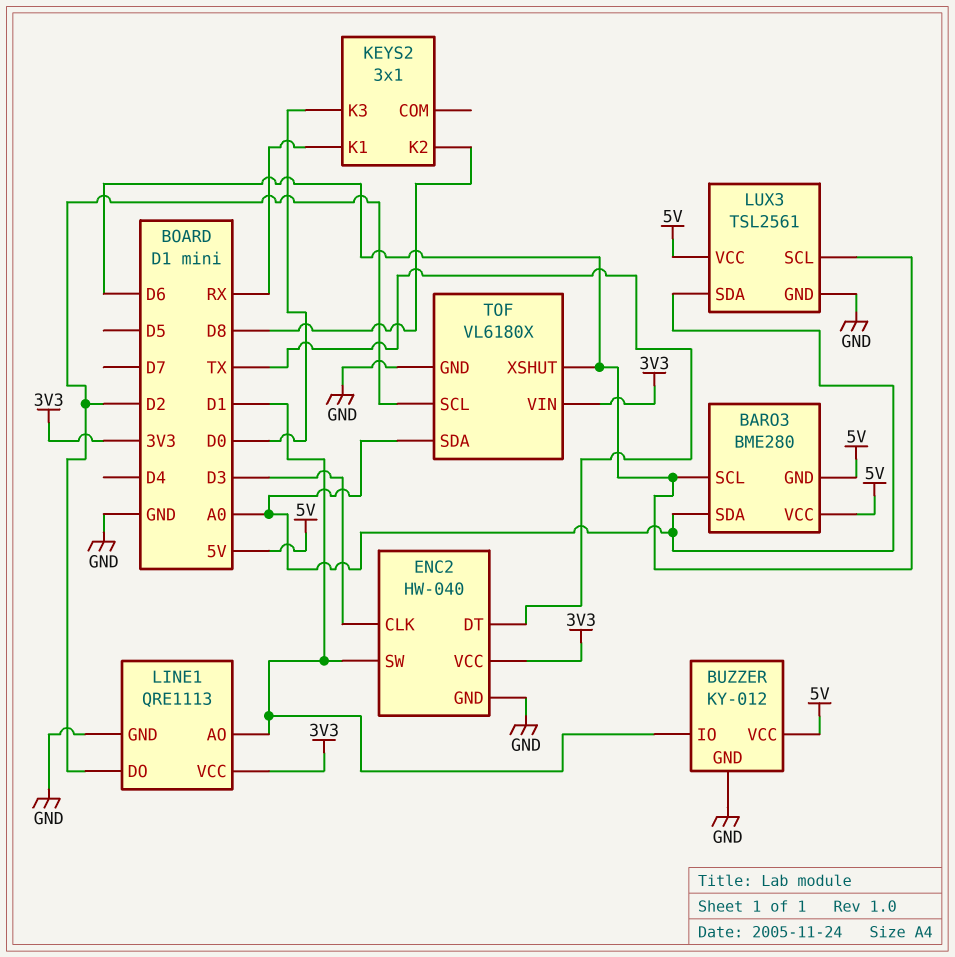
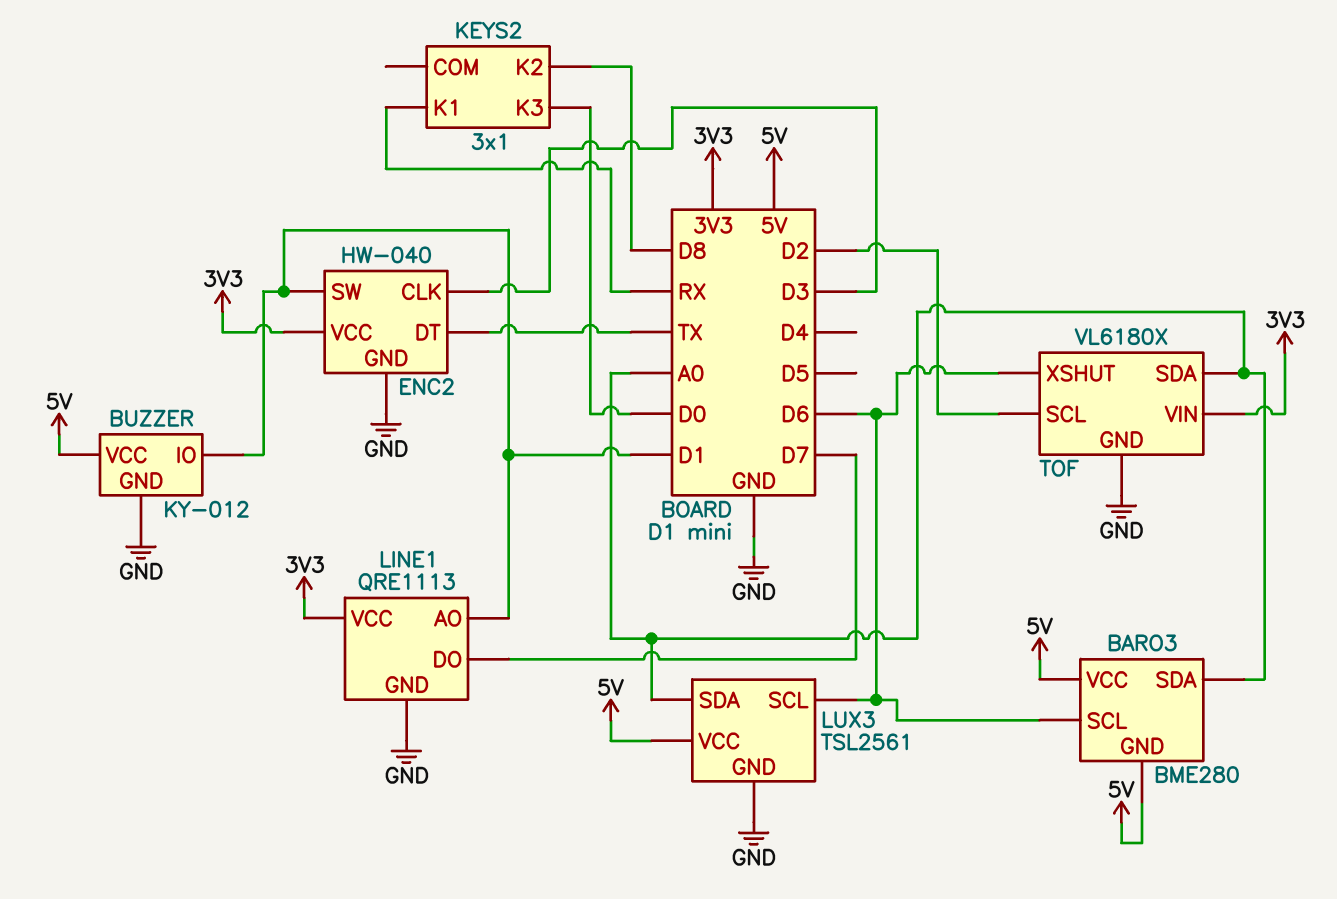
LINE1 pin DO: D2 -> D7

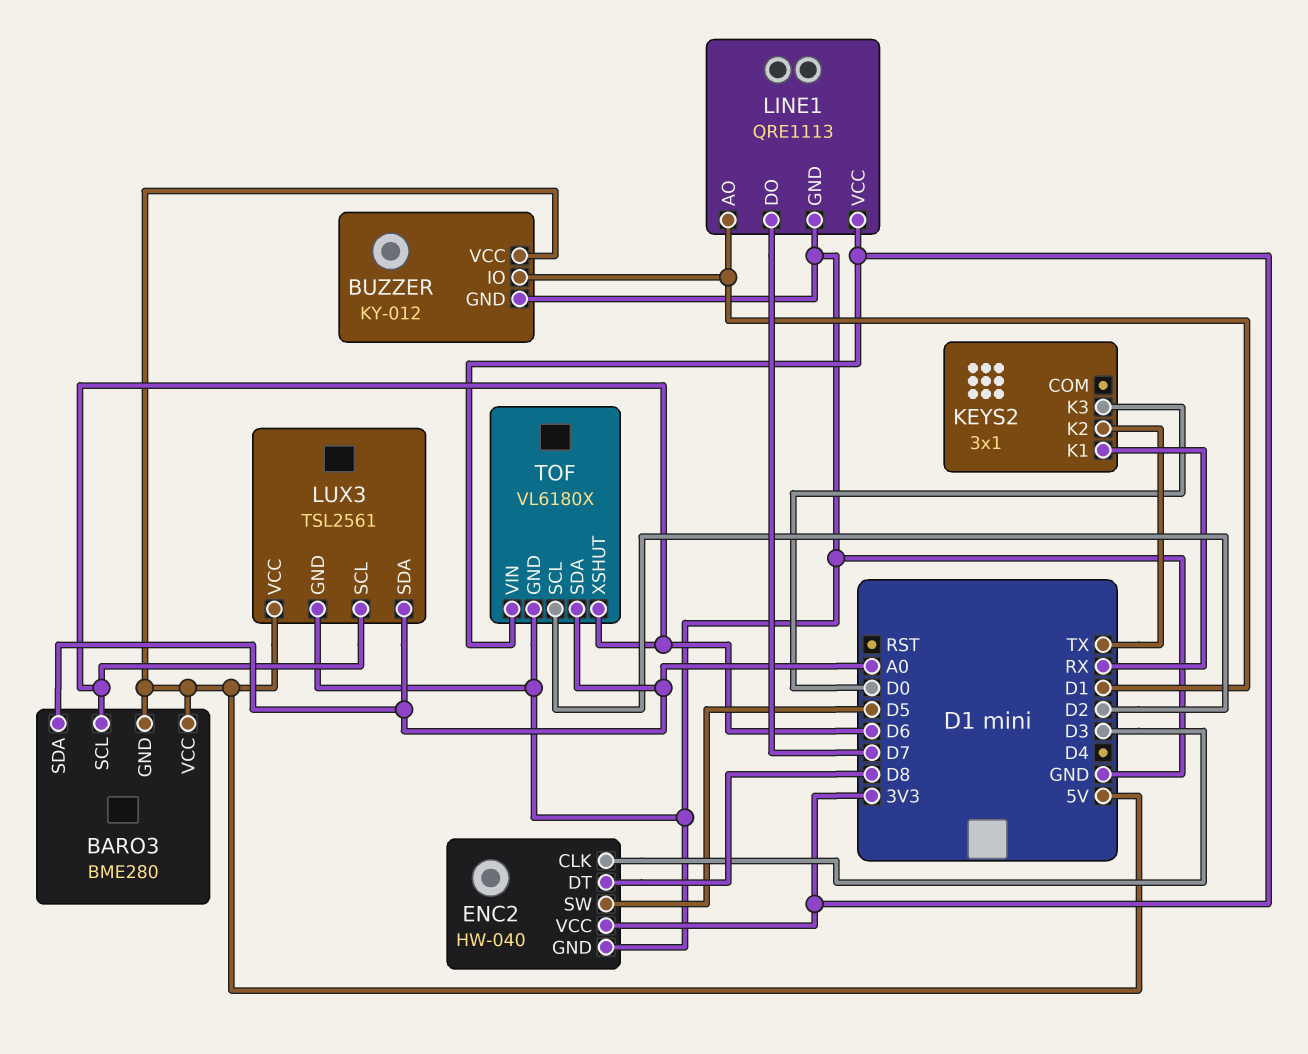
ENC2 pin DT: TX -> D8
ENC2 pin SW: D1 -> D5
KEYS2 pin K2: D8 -> TX

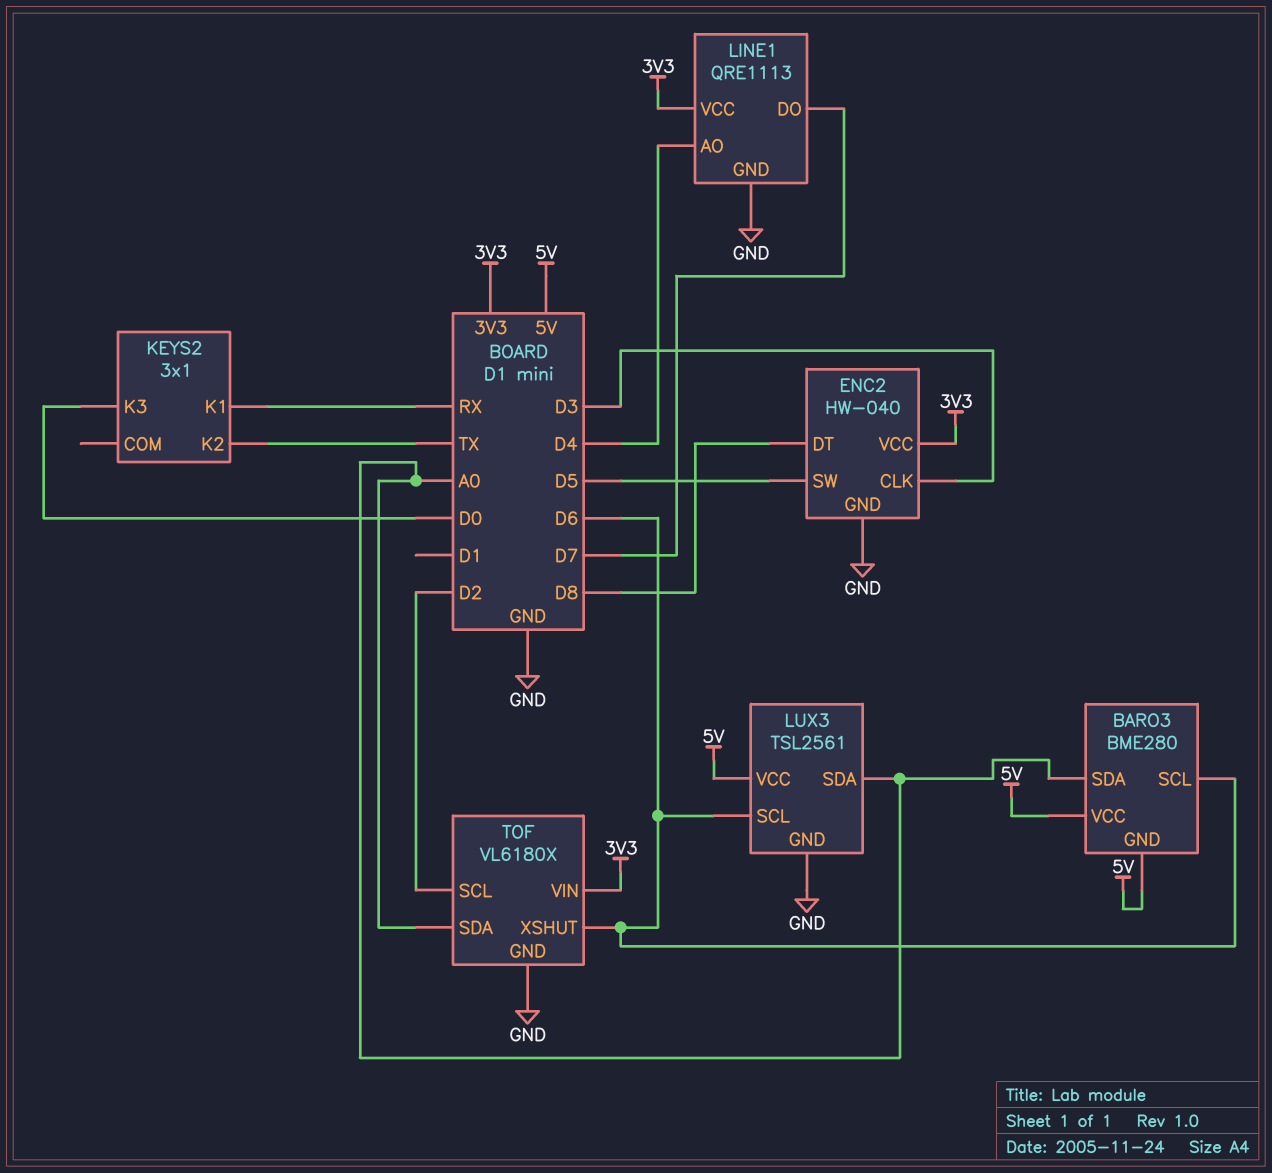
BUZZER: KY-012 -> none
BUZZER pin GND: GND -> none
BUZZER pin IO: D1 -> none
BUZZER pin VCC: 5V -> none
LINE1 pin AO: D1 -> D4

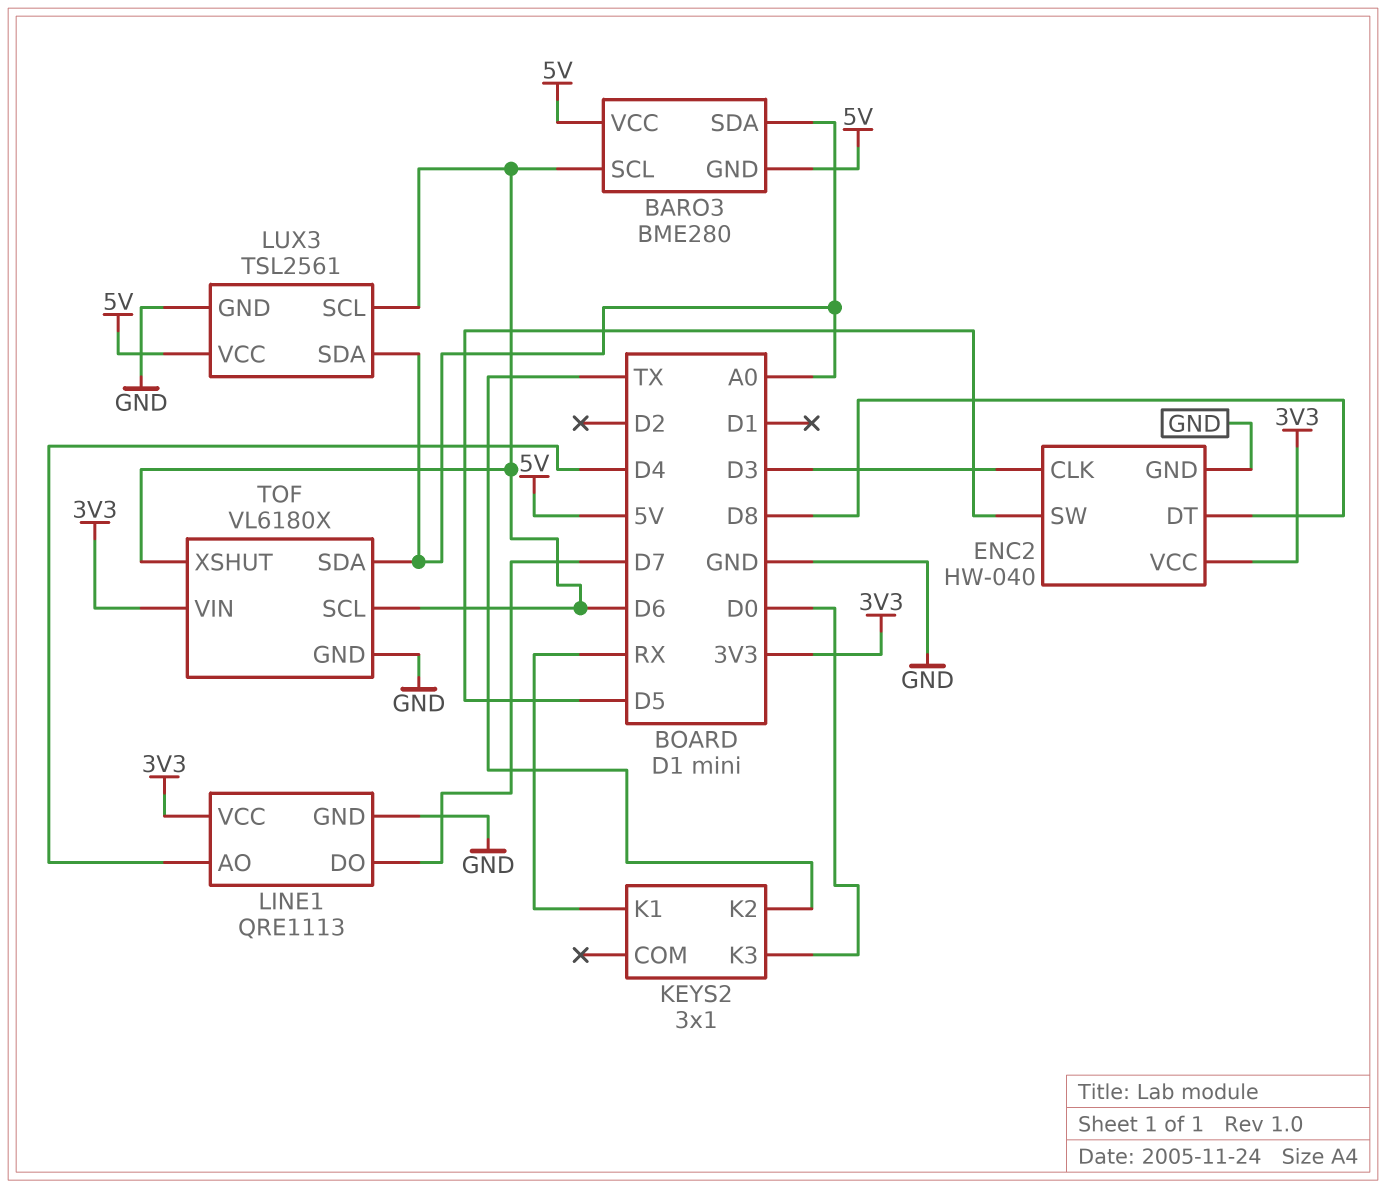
TOF pin SCL: D2 -> D6

